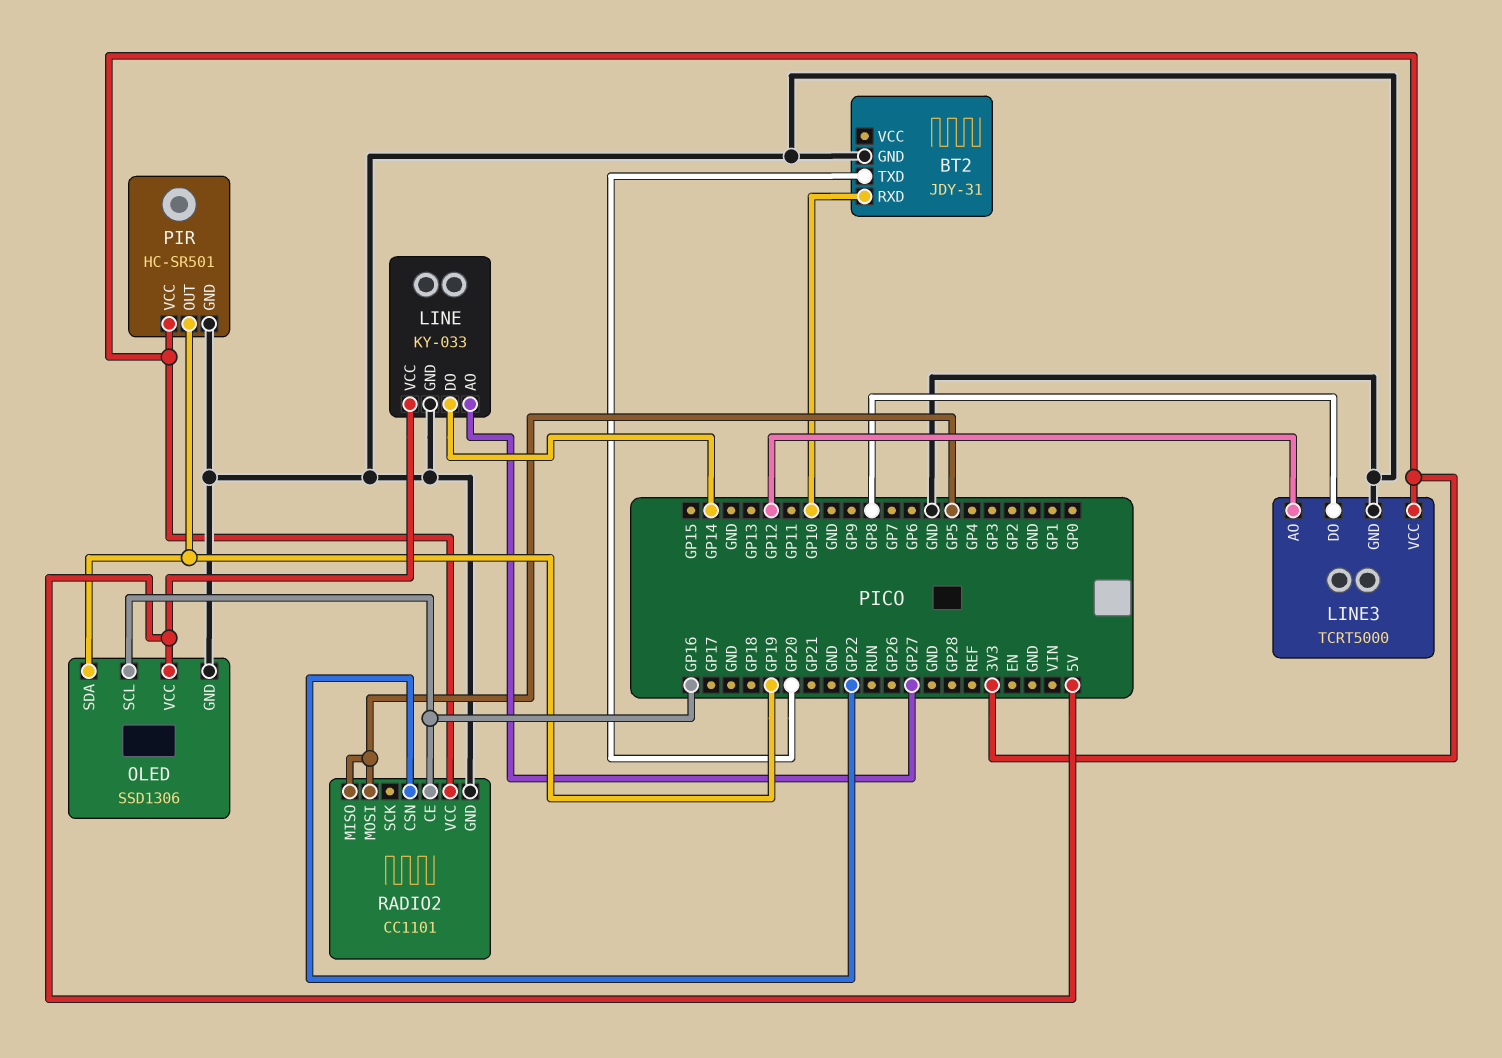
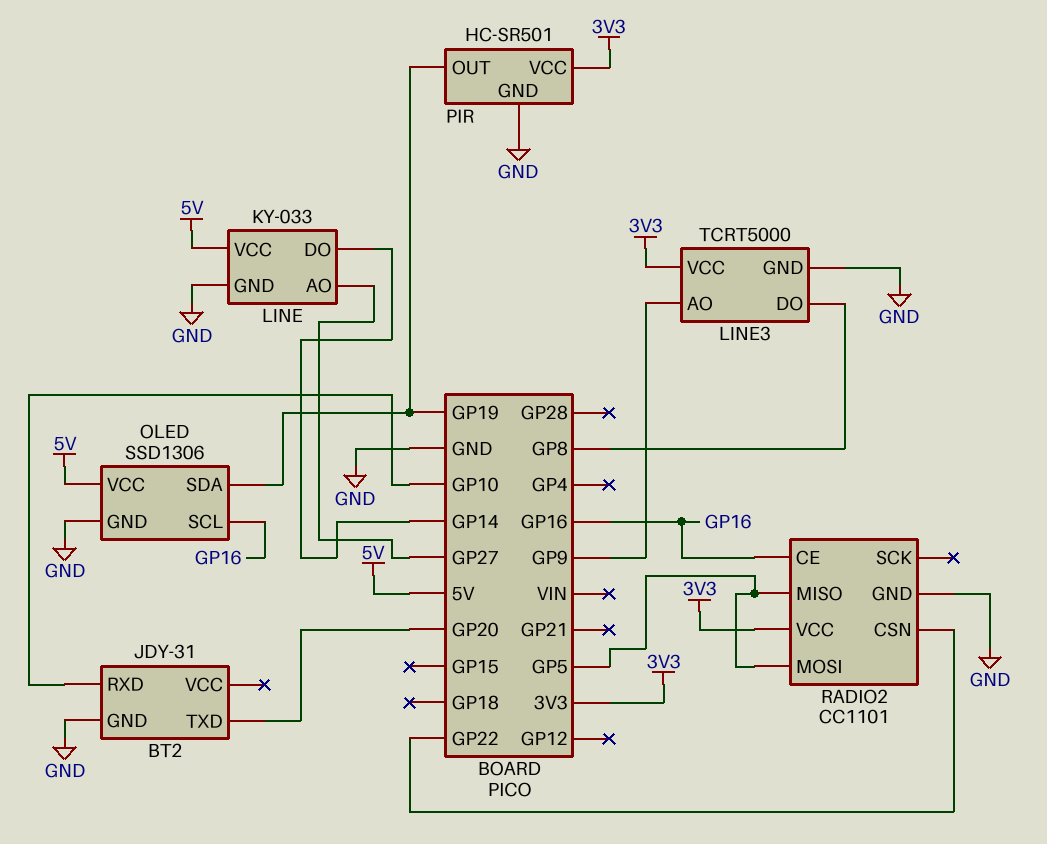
LINE3 pin AO: GP12 -> GP9

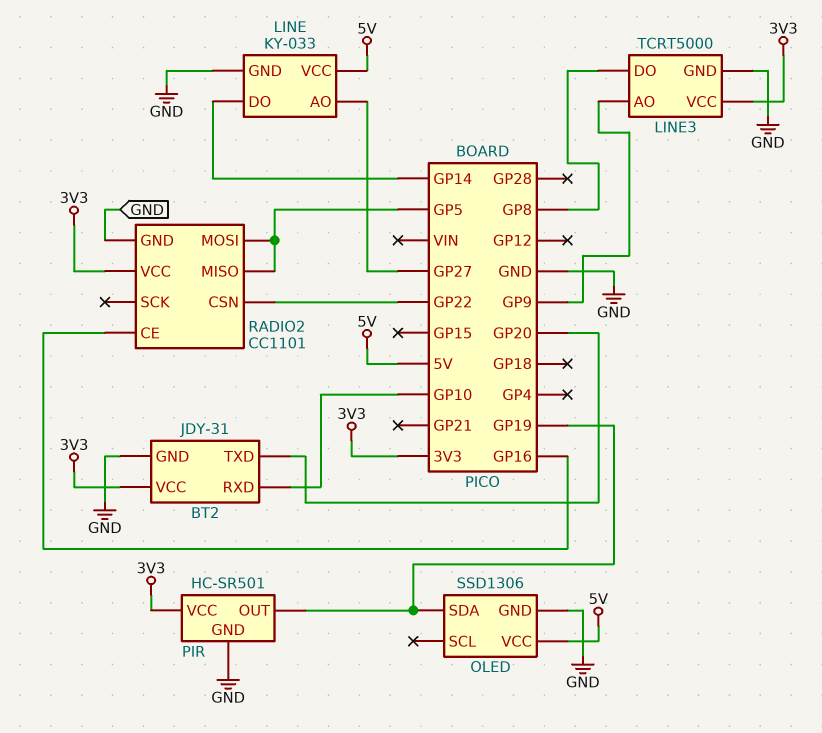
BT2 pin VCC: none -> 3V3
OLED pin SCL: GP16 -> none

